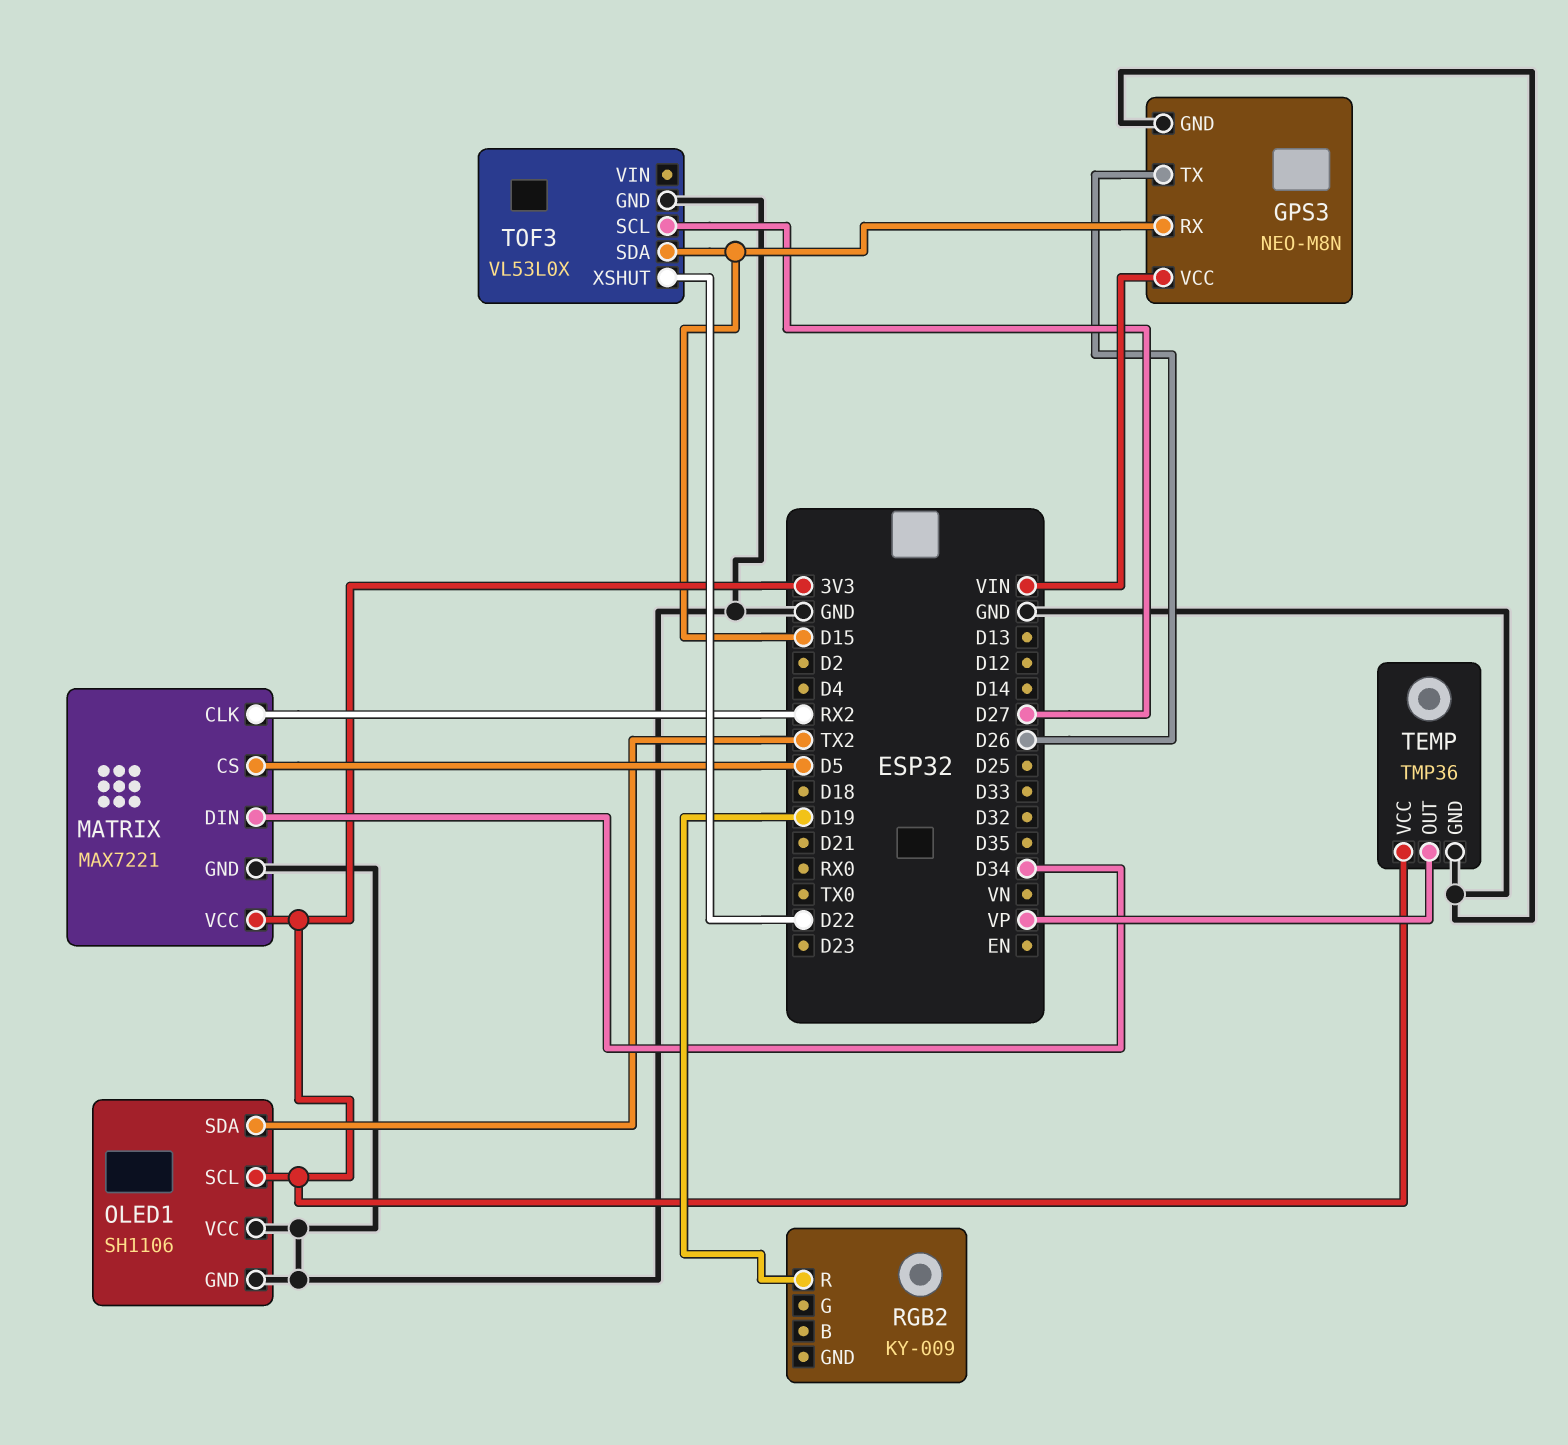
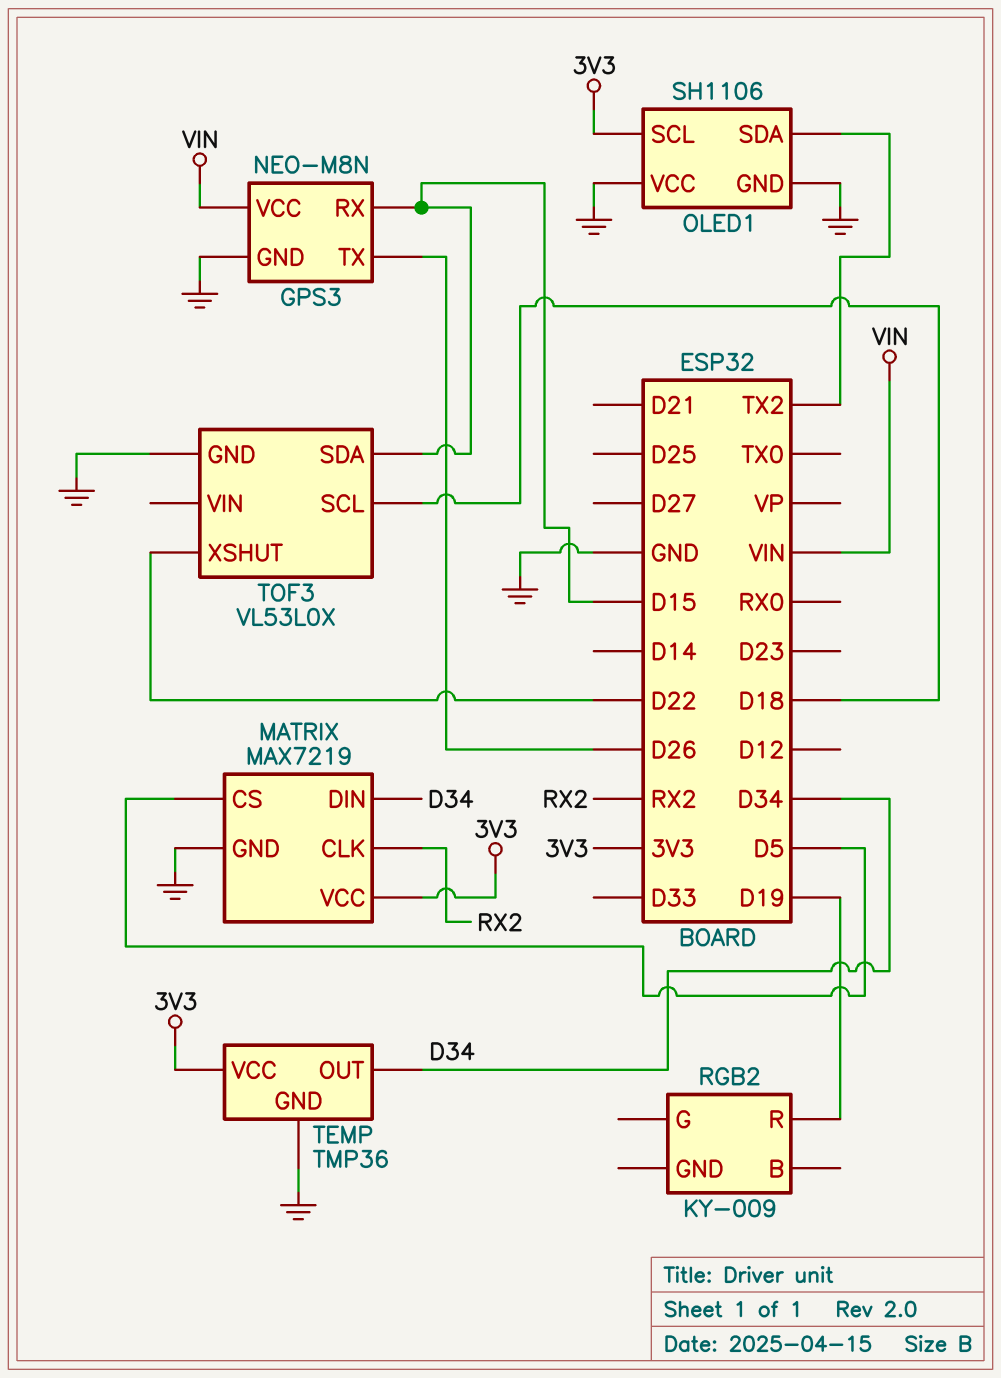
MATRIX: MAX7221 -> MAX7219
TEMP pin OUT: VP -> D34
TOF3 pin SCL: D27 -> D18

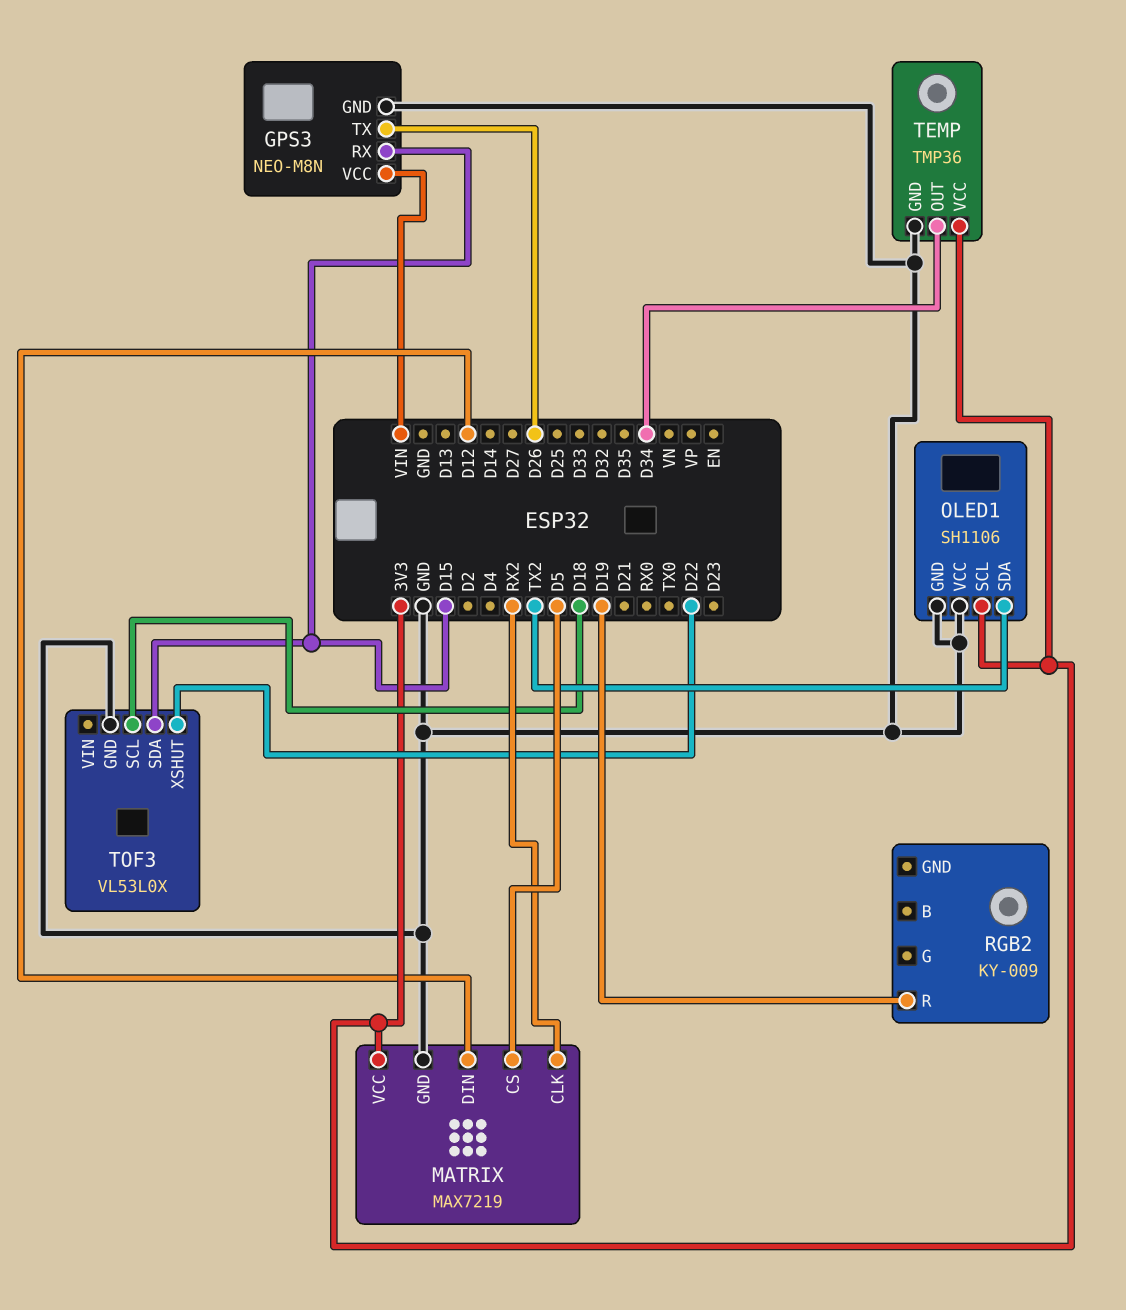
MATRIX pin DIN: D34 -> D12

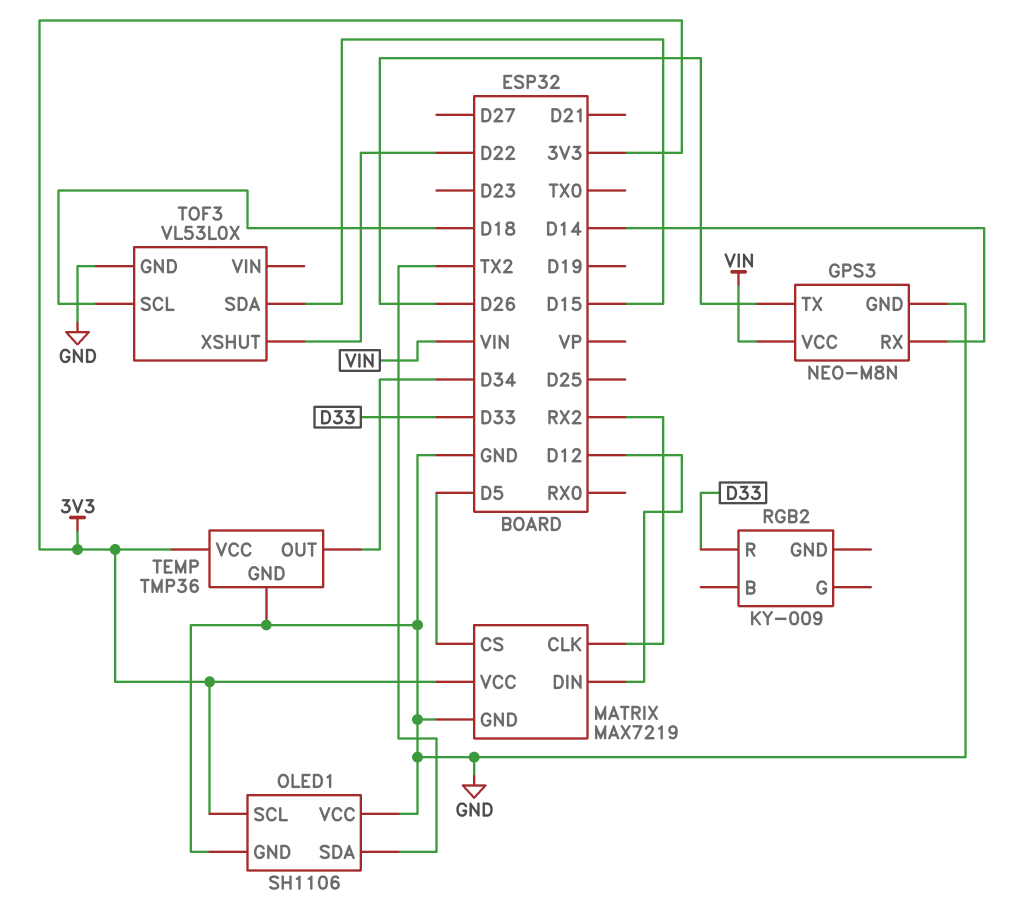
GPS3 pin RX: D15 -> D14
RGB2 pin R: D19 -> D33

